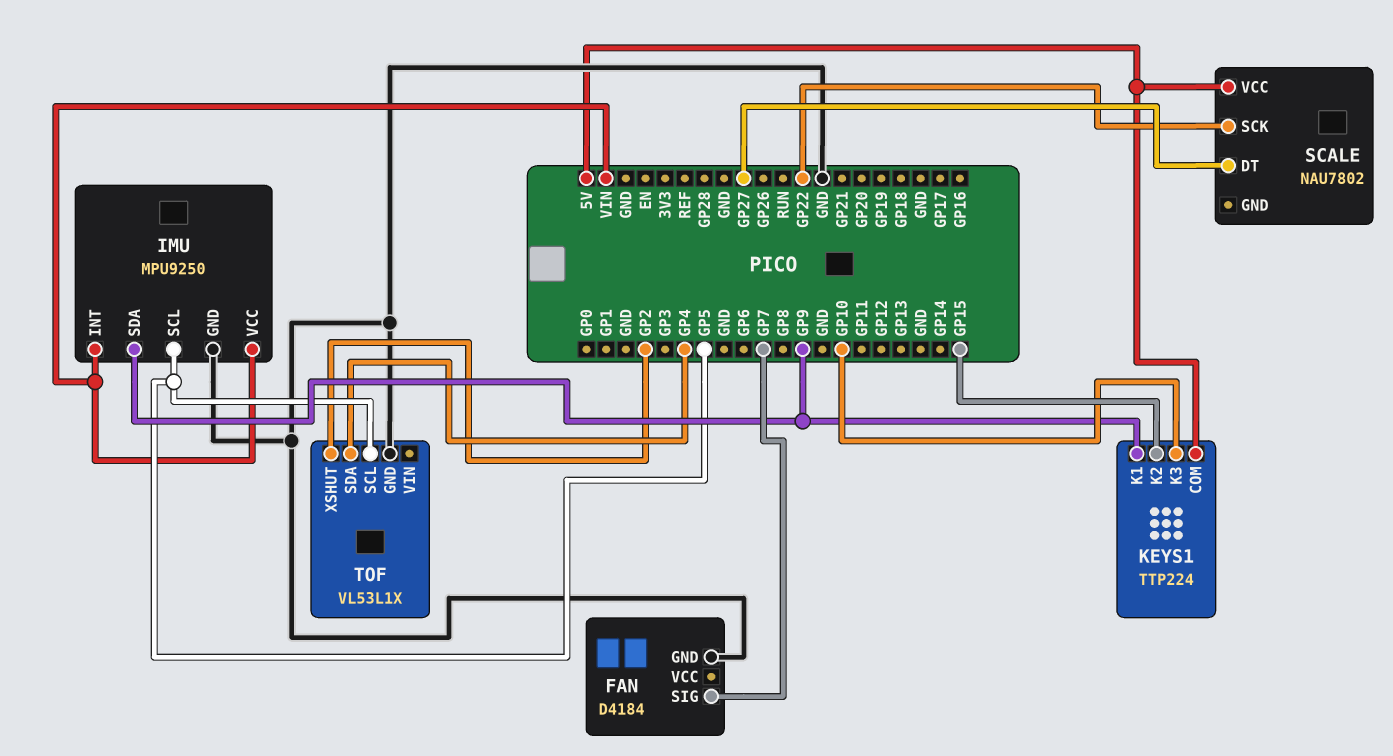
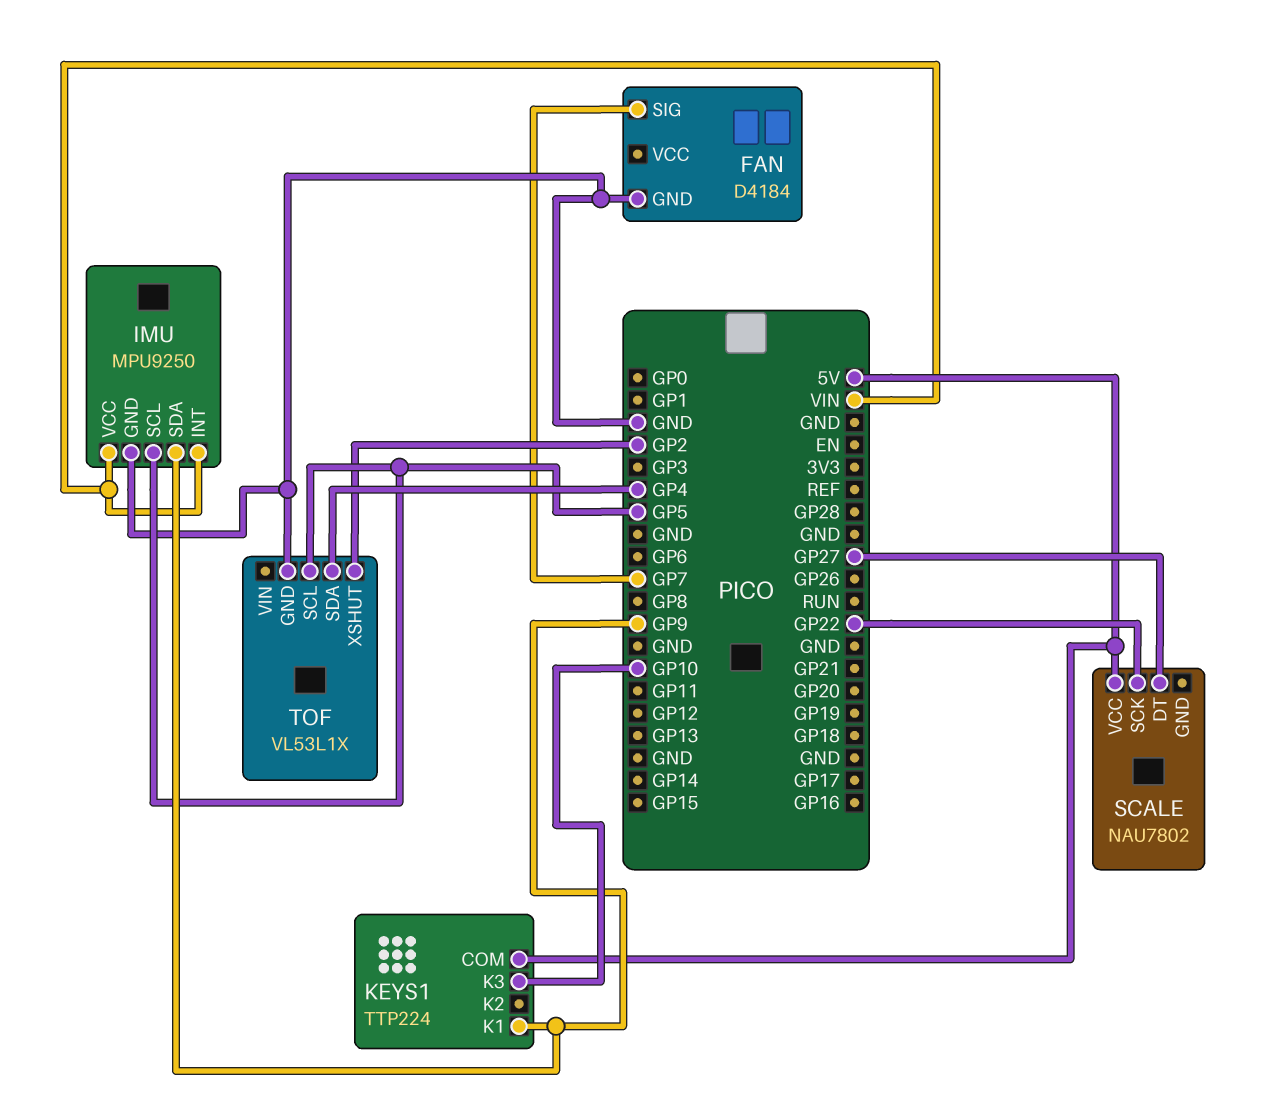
KEYS1 pin K2: GP15 -> none

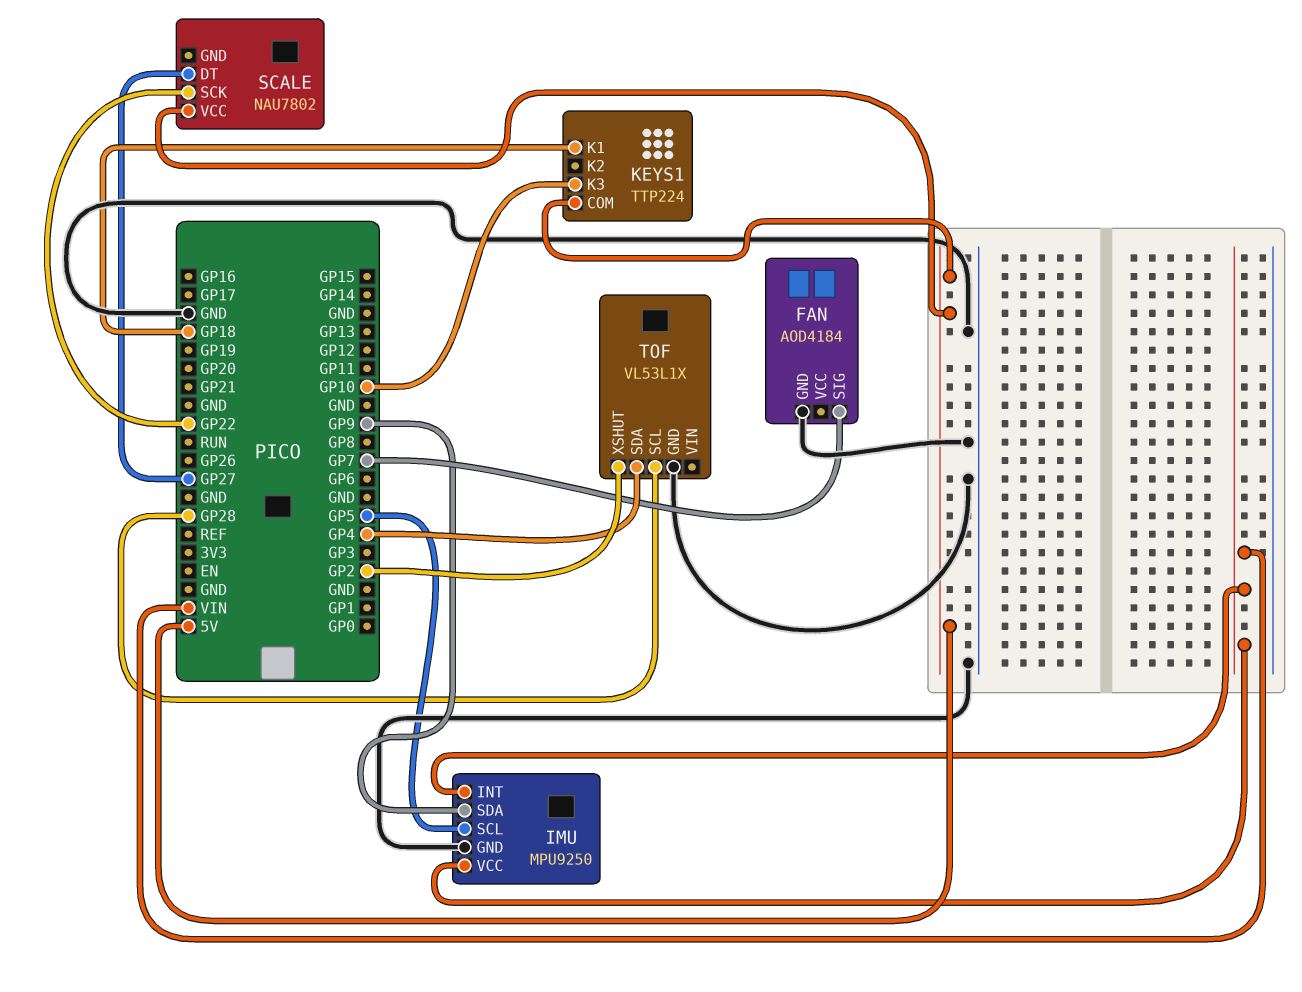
FAN: D4184 -> AOD4184
KEYS1 pin K1: GP9 -> GP18
TOF pin SCL: GP5 -> GP28

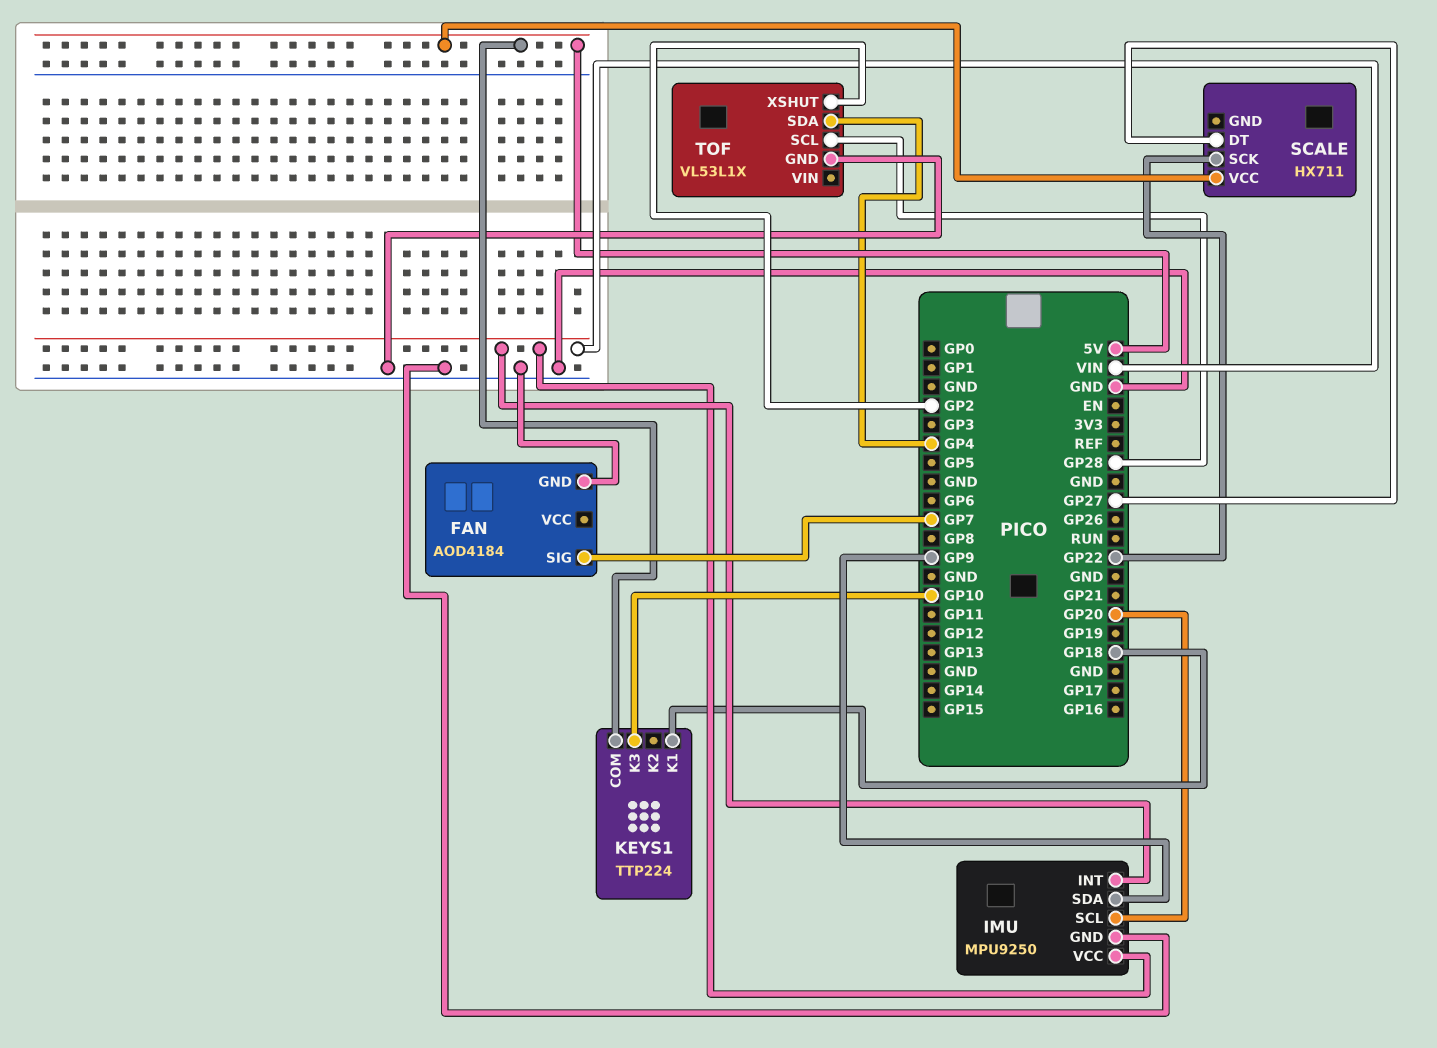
IMU pin SCL: GP5 -> GP20
SCALE: NAU7802 -> HX711

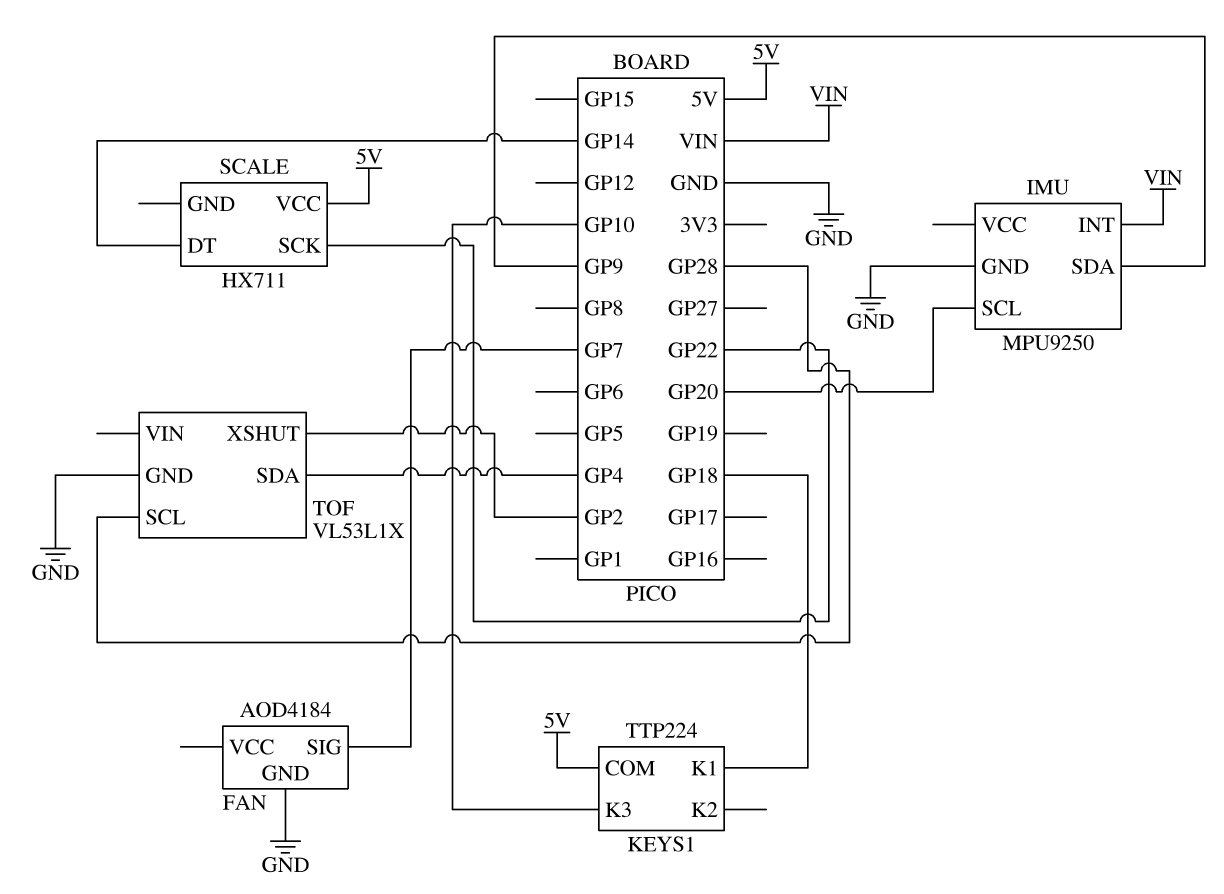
IMU pin VCC: VIN -> none
SCALE pin DT: GP27 -> GP14

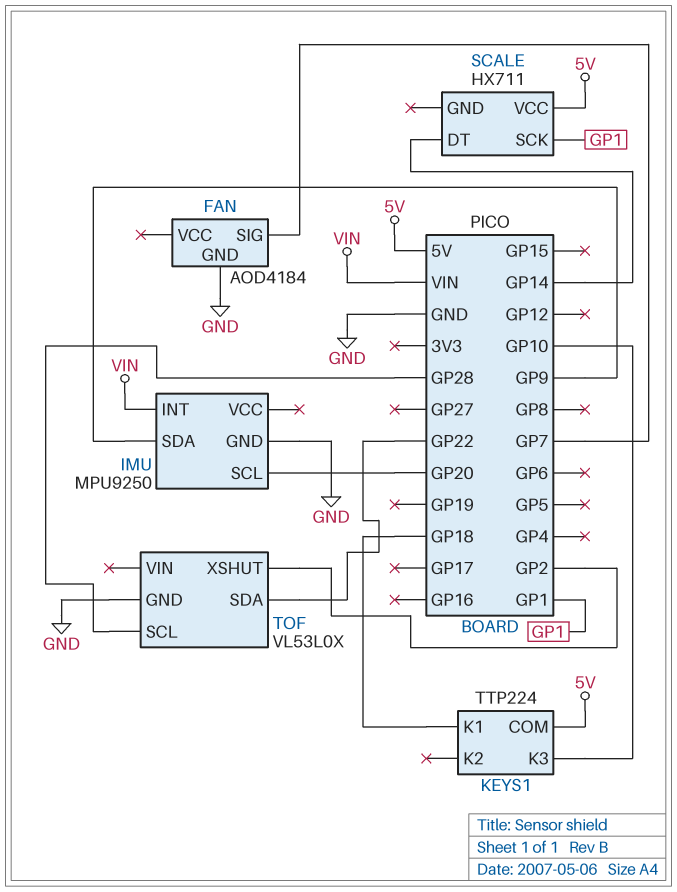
SCALE pin SCK: GP22 -> GP1
TOF: VL53L1X -> VL53L0X
TOF pin SDA: GP4 -> GP22

